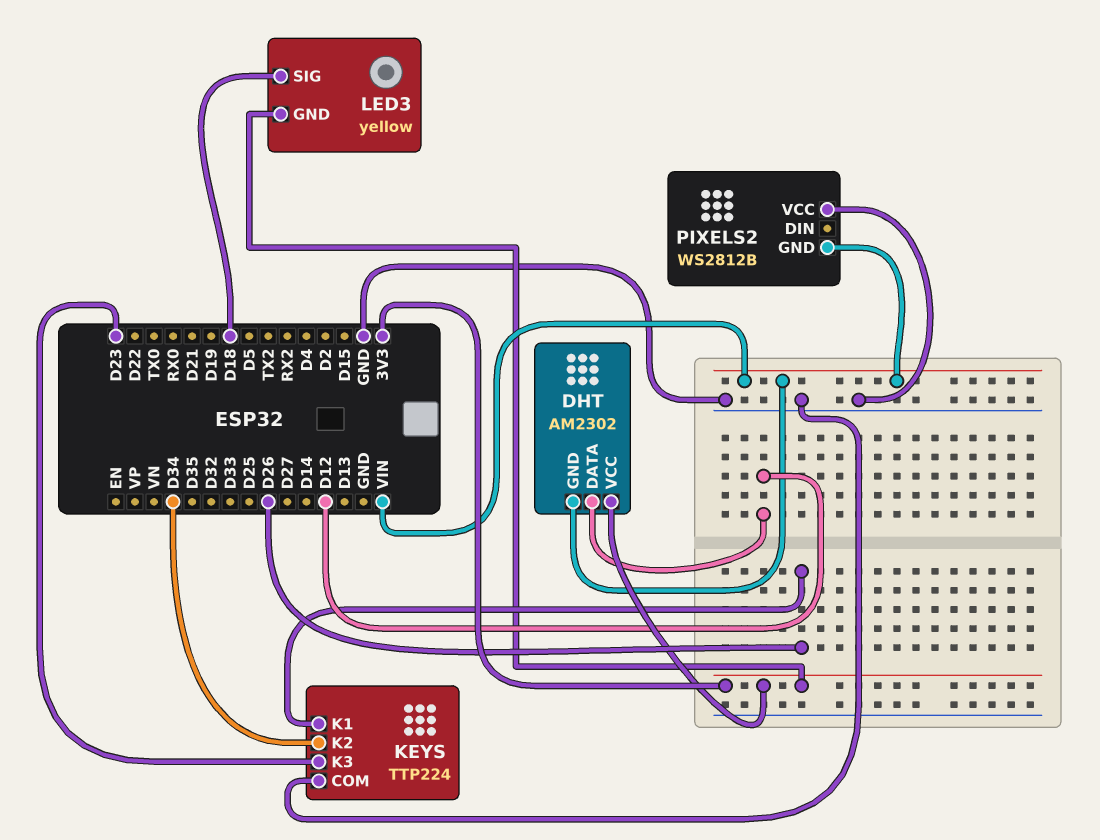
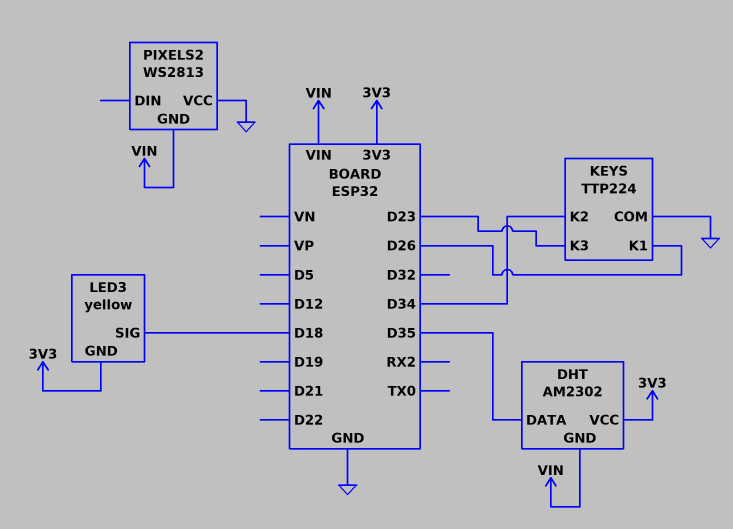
DHT pin DATA: D12 -> D35
PIXELS2: WS2812B -> WS2813

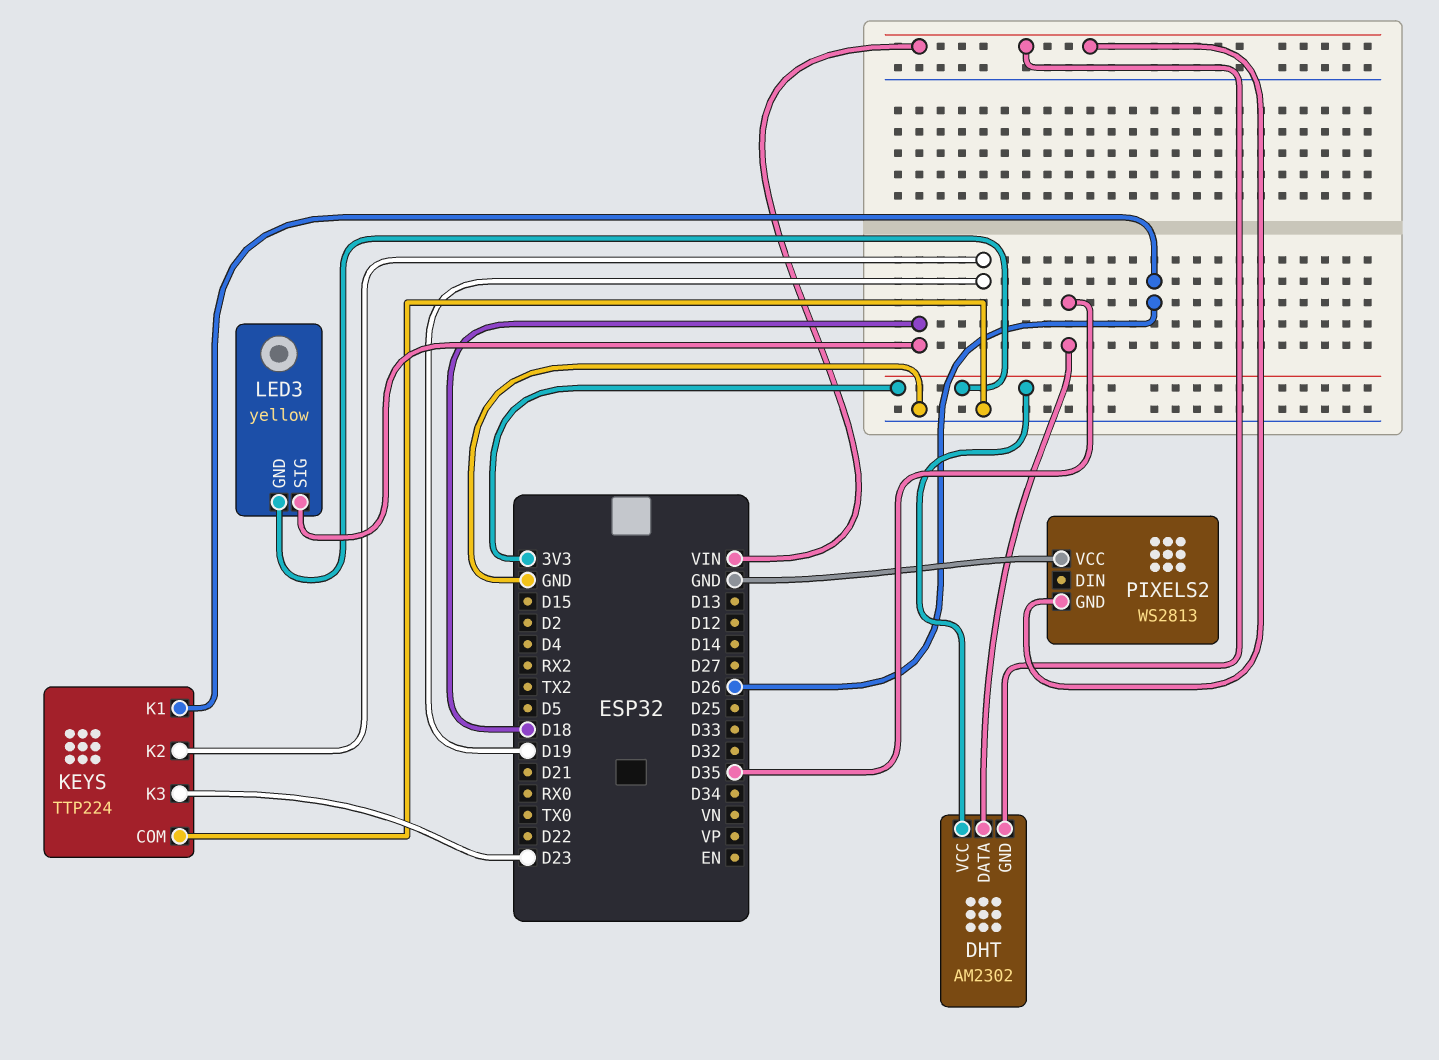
KEYS pin K2: D34 -> D19

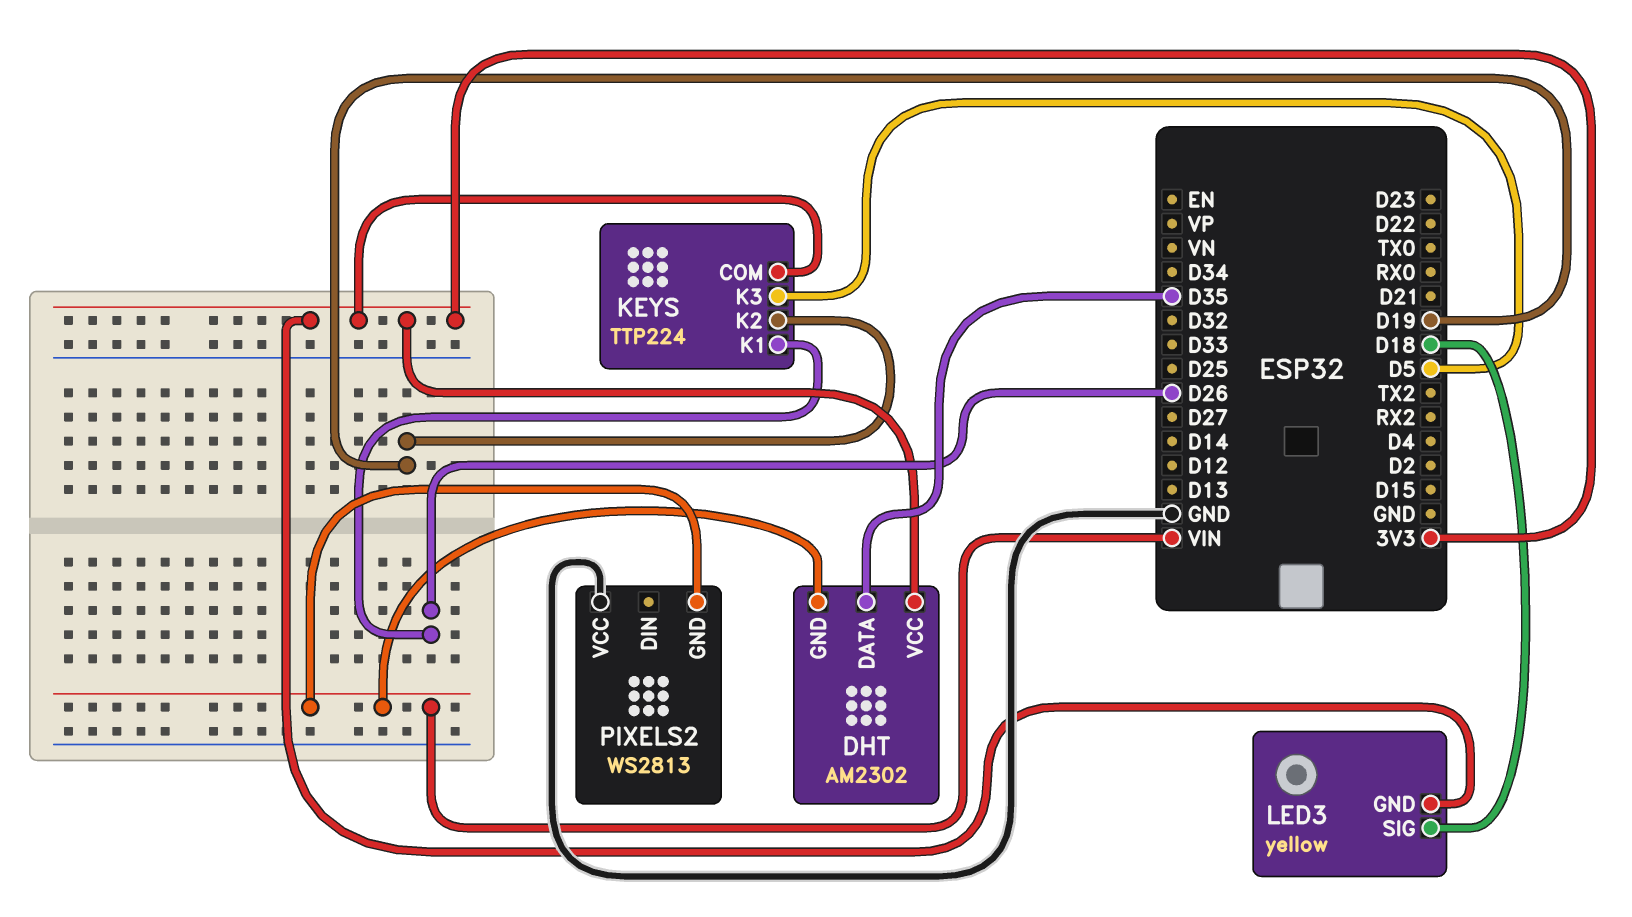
KEYS pin COM: GND -> 3V3
KEYS pin K3: D23 -> D5

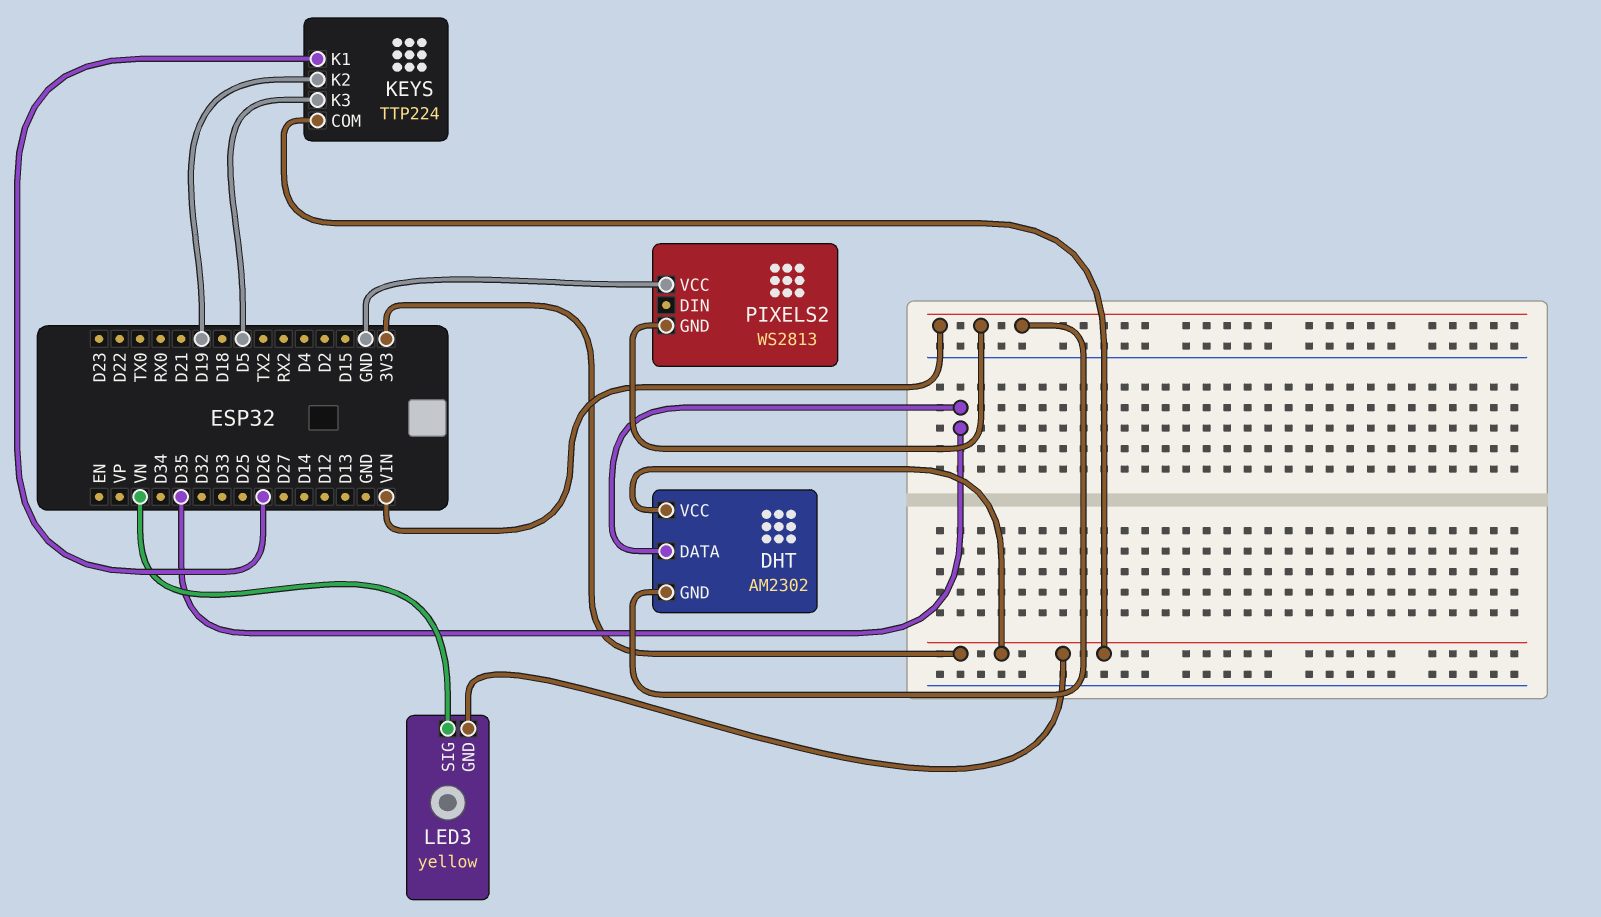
LED3 pin SIG: D18 -> VN

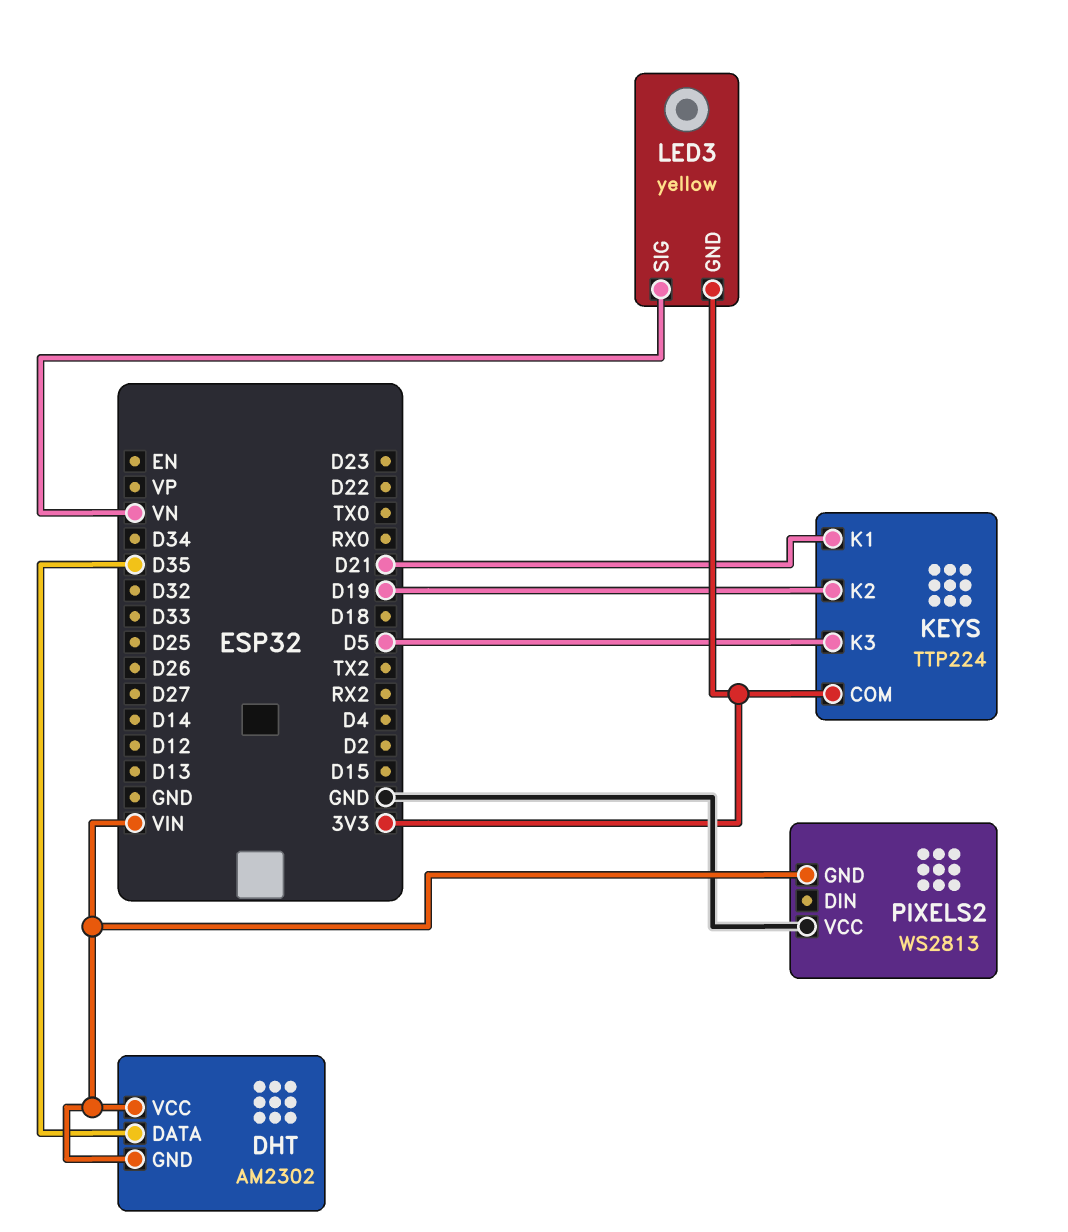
DHT pin VCC: 3V3 -> VIN
KEYS pin K1: D26 -> D21

